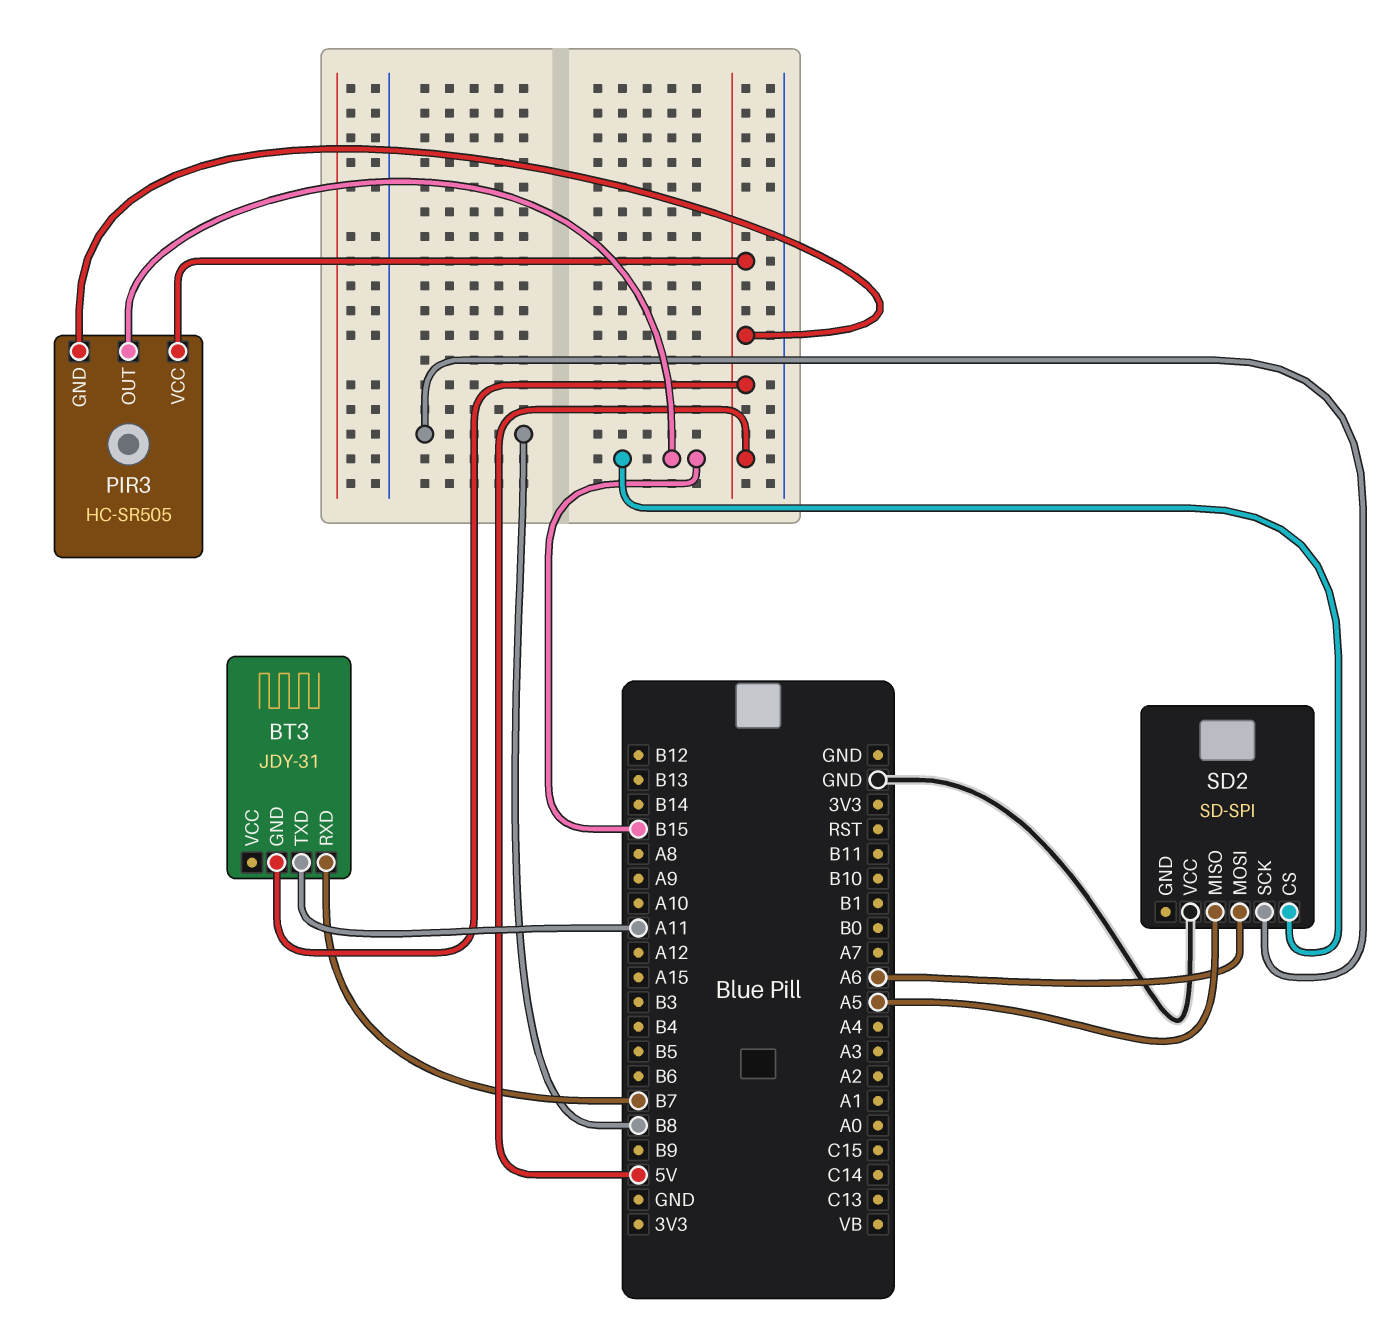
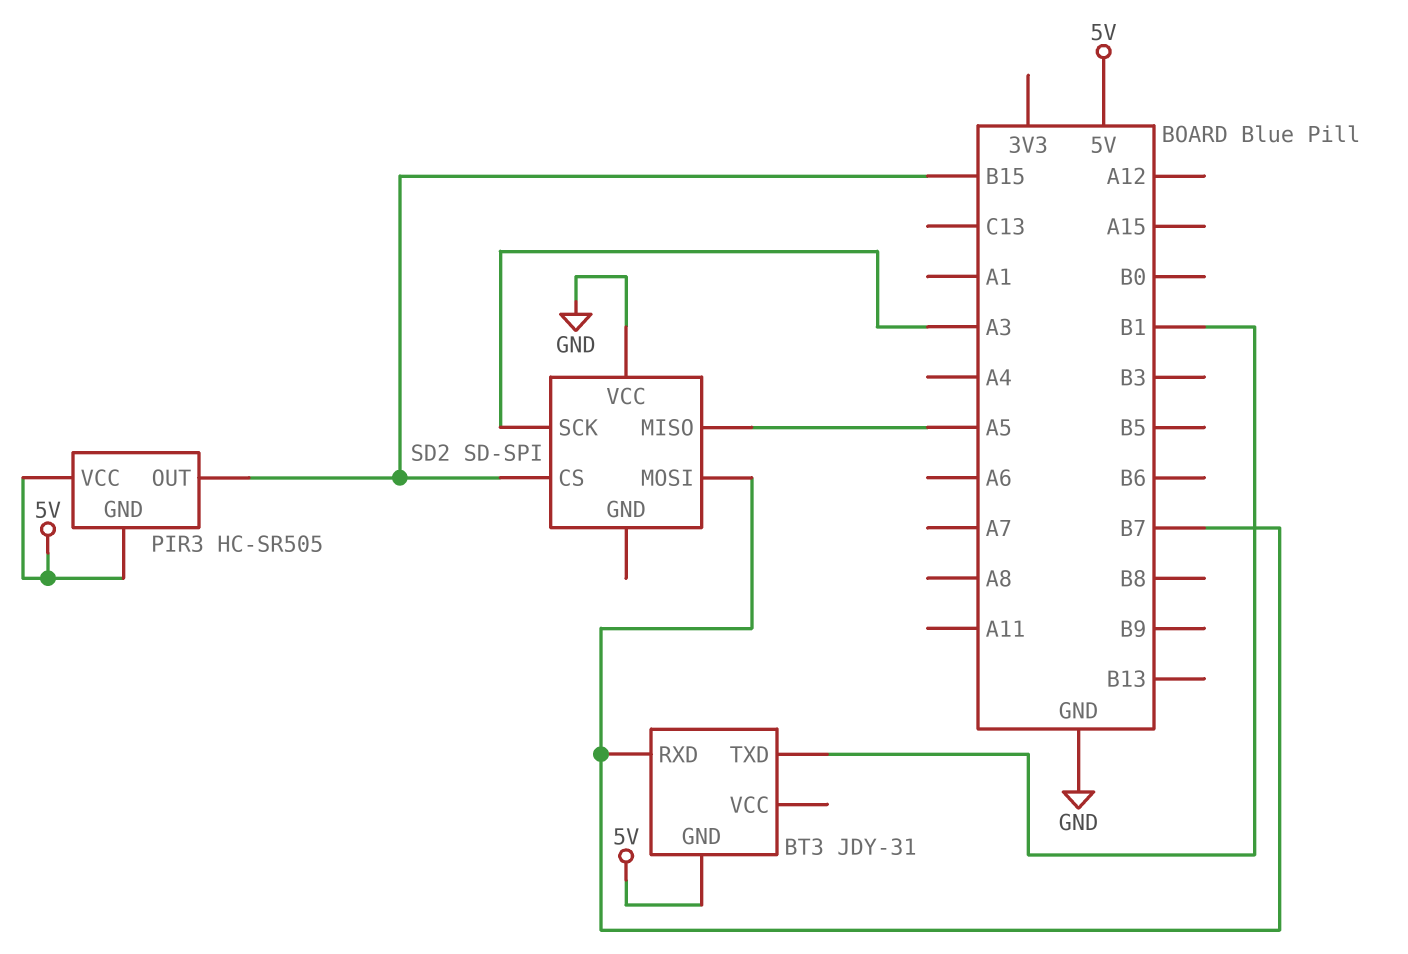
BT3 pin TXD: A11 -> B1
SD2 pin MOSI: A6 -> B7
SD2 pin SCK: B8 -> A3

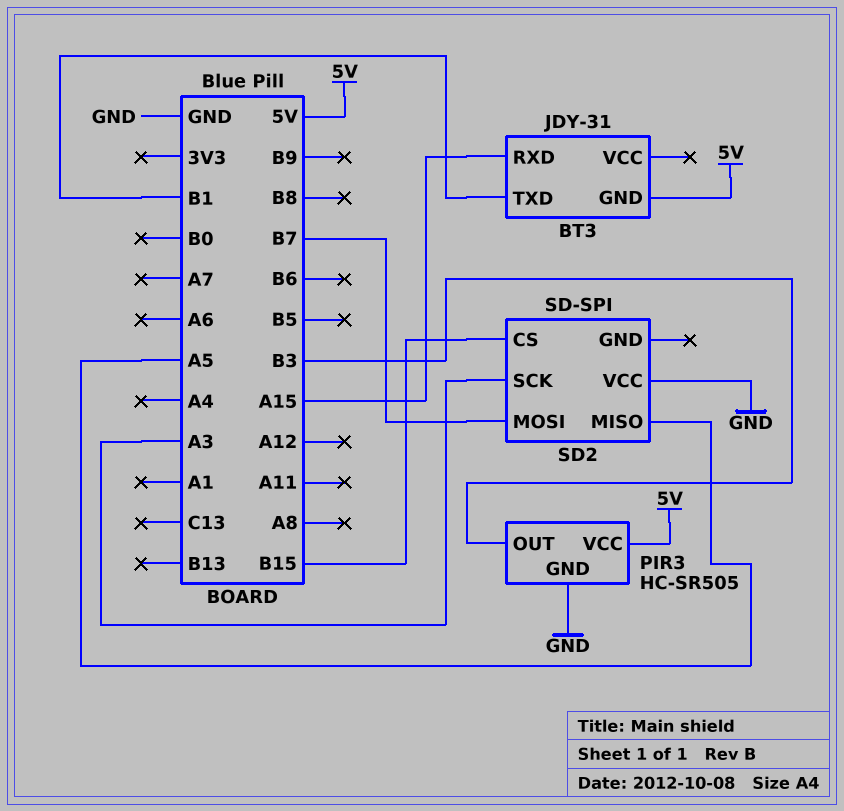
BT3 pin RXD: B7 -> A15
PIR3 pin GND: 5V -> GND
PIR3 pin OUT: B15 -> B3

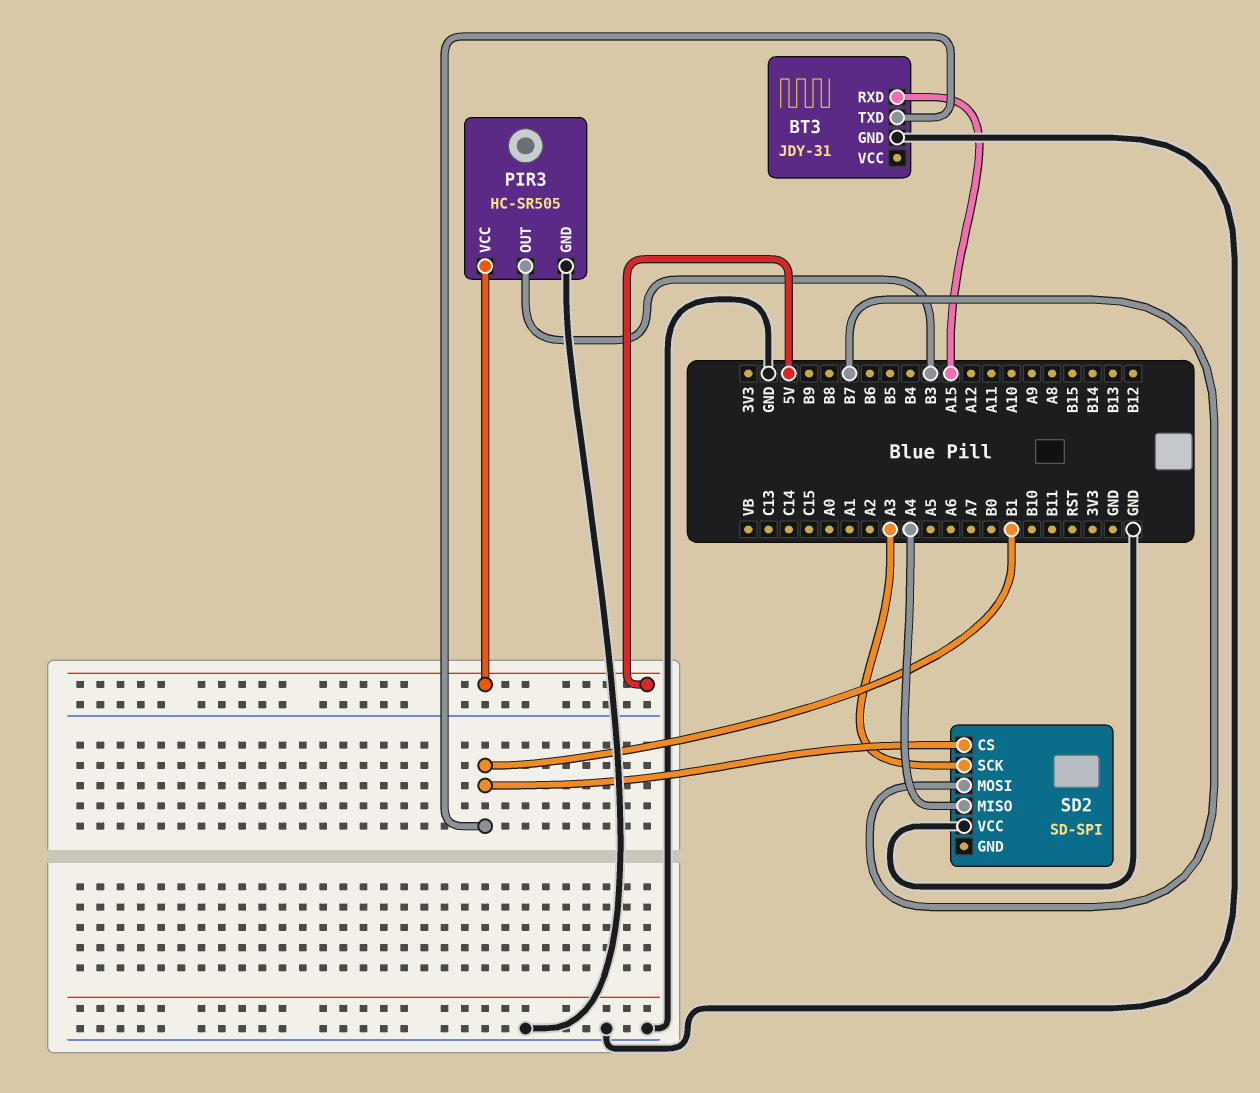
BT3 pin GND: 5V -> GND
SD2 pin CS: B15 -> B1
SD2 pin MISO: A5 -> A4

